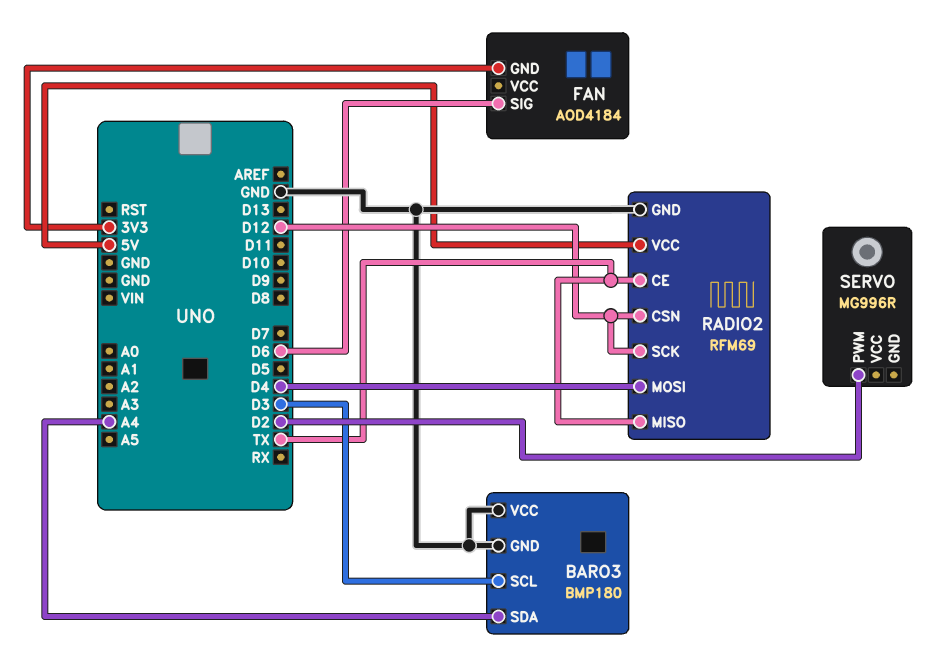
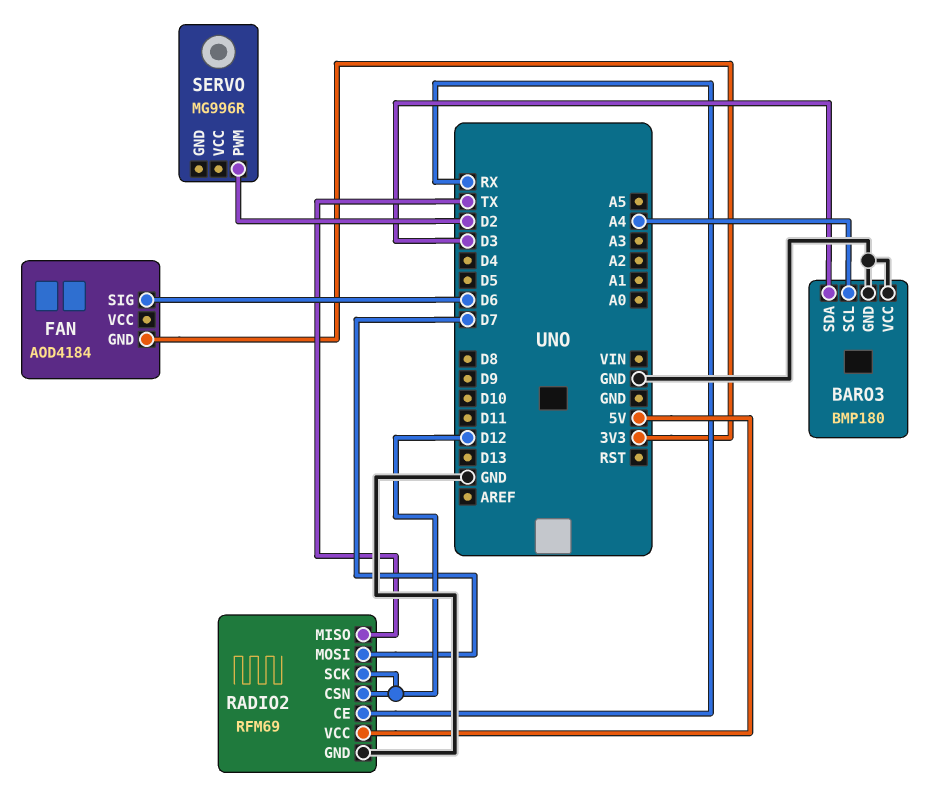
BARO3 pin SCL: D3 -> A4
BARO3 pin SDA: A4 -> D3
RADIO2 pin CE: TX -> RX
RADIO2 pin MOSI: D4 -> D7

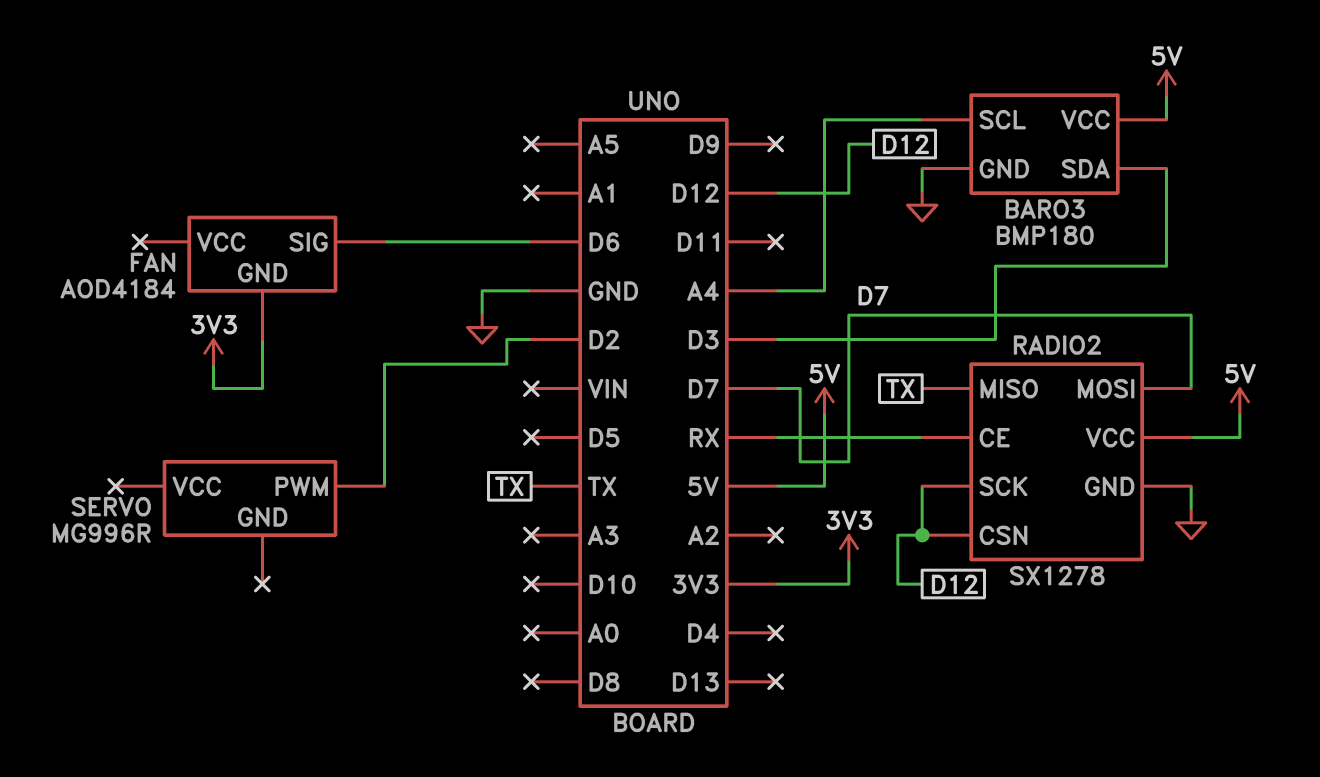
BARO3 pin VCC: GND -> 5V
RADIO2: RFM69 -> SX1278

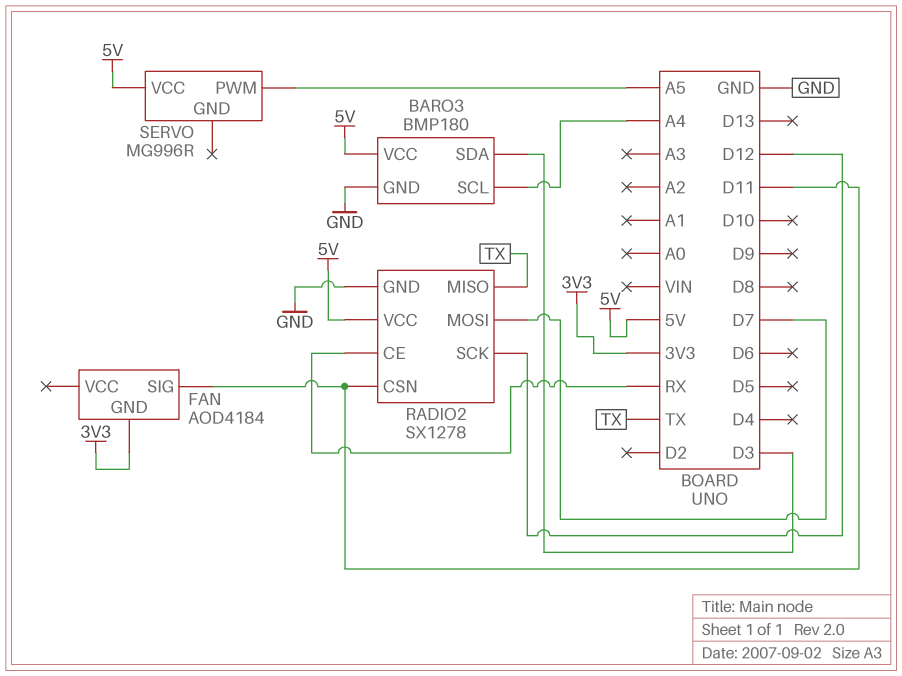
FAN pin SIG: D6 -> D11
RADIO2 pin CSN: D12 -> D11
SERVO pin PWM: D2 -> A5
SERVO pin VCC: none -> 5V

